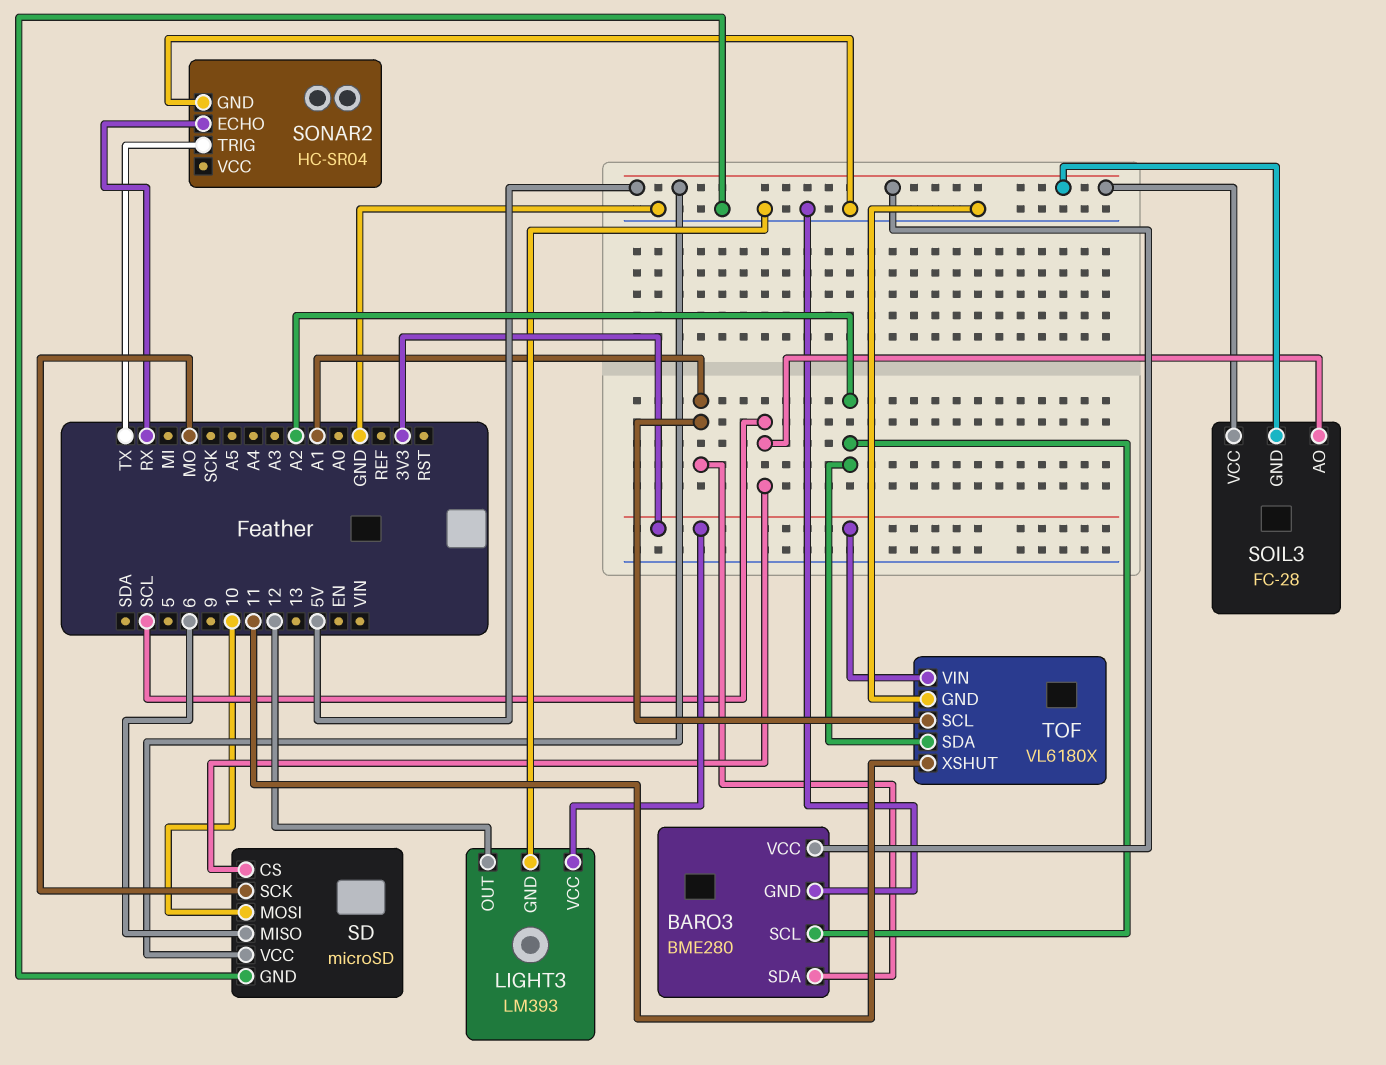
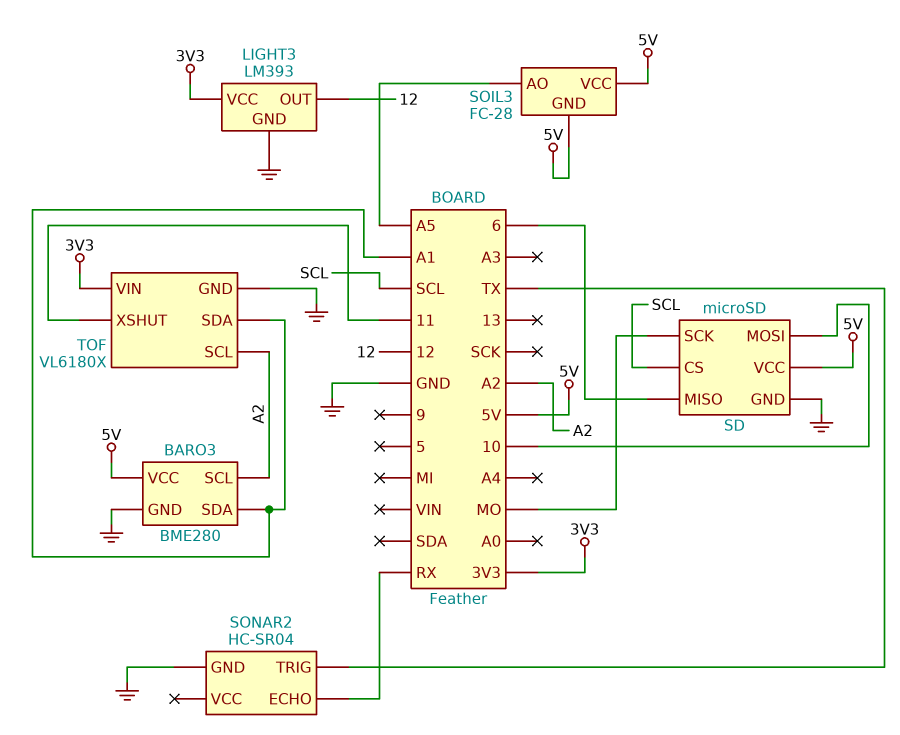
SOIL3 pin AO: SCL -> A5
TOF pin SCL: A1 -> A2
TOF pin SDA: A2 -> A1

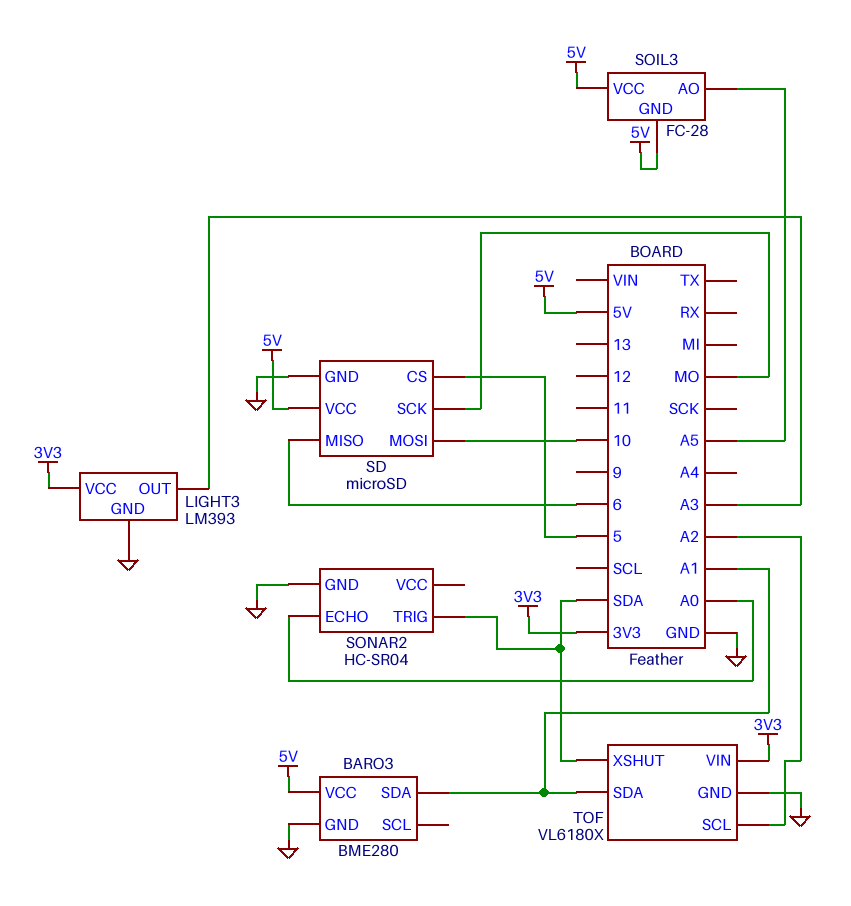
BARO3 pin SCL: A2 -> none
LIGHT3 pin OUT: 12 -> A3
SD pin CS: SCL -> 5
SONAR2 pin ECHO: RX -> A0
SONAR2 pin TRIG: TX -> SDA
TOF pin XSHUT: 11 -> SDA

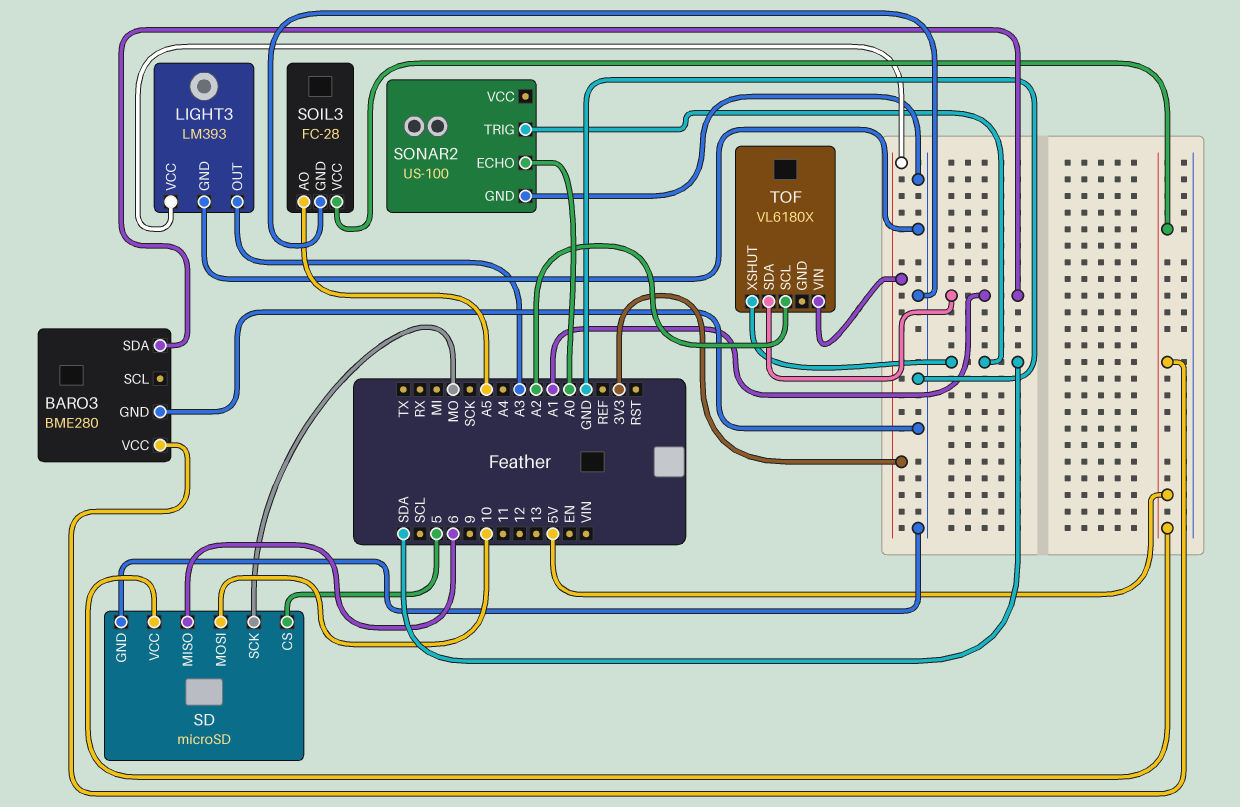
SOIL3 pin GND: 5V -> GND
SONAR2: HC-SR04 -> US-100
TOF pin GND: GND -> none

